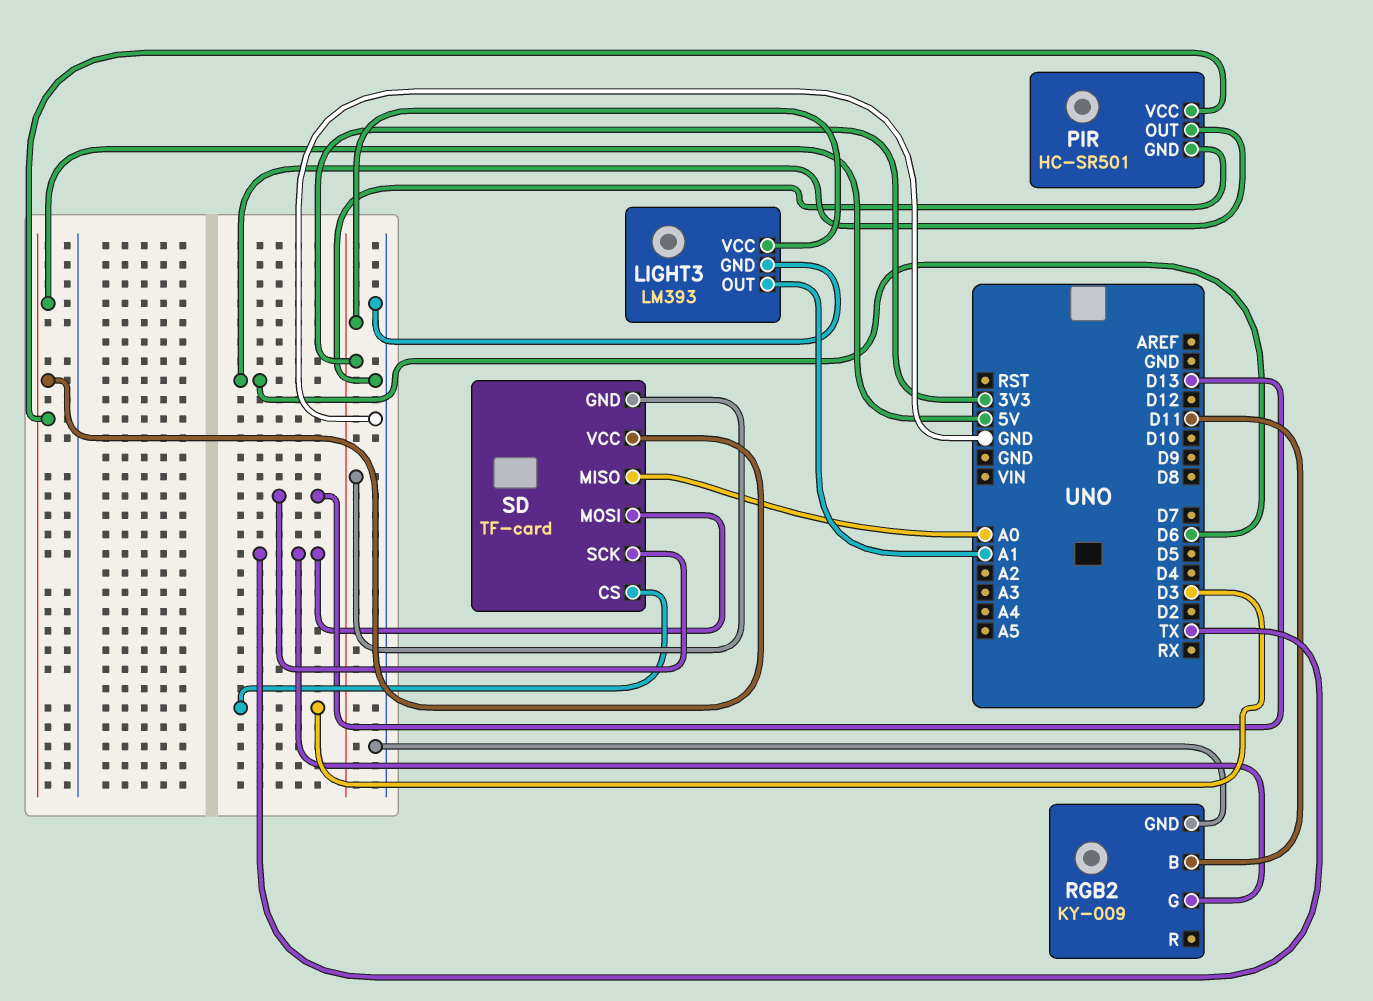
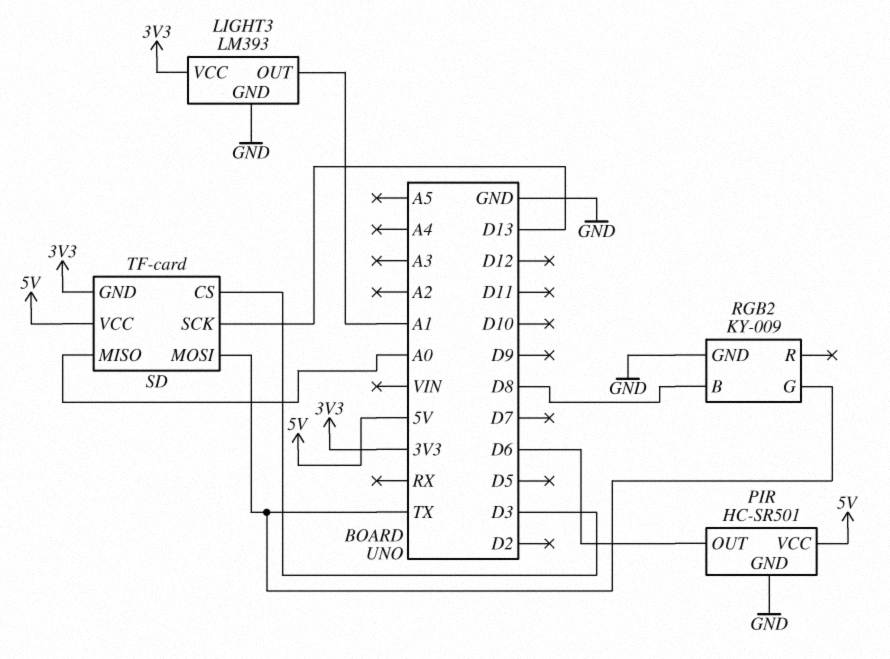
RGB2 pin B: D11 -> D8

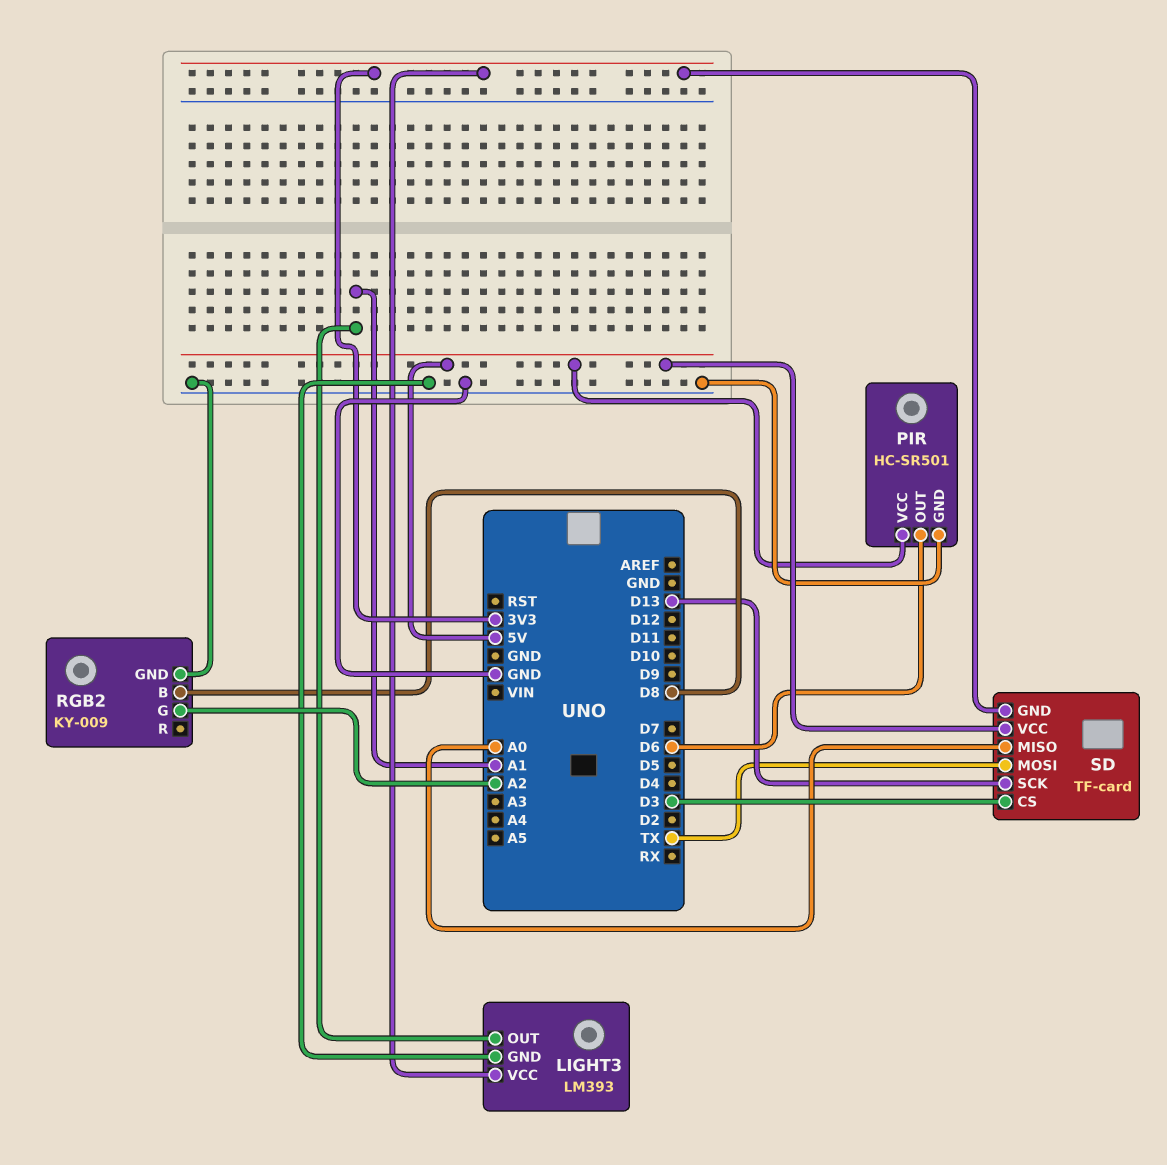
RGB2 pin G: TX -> A2

